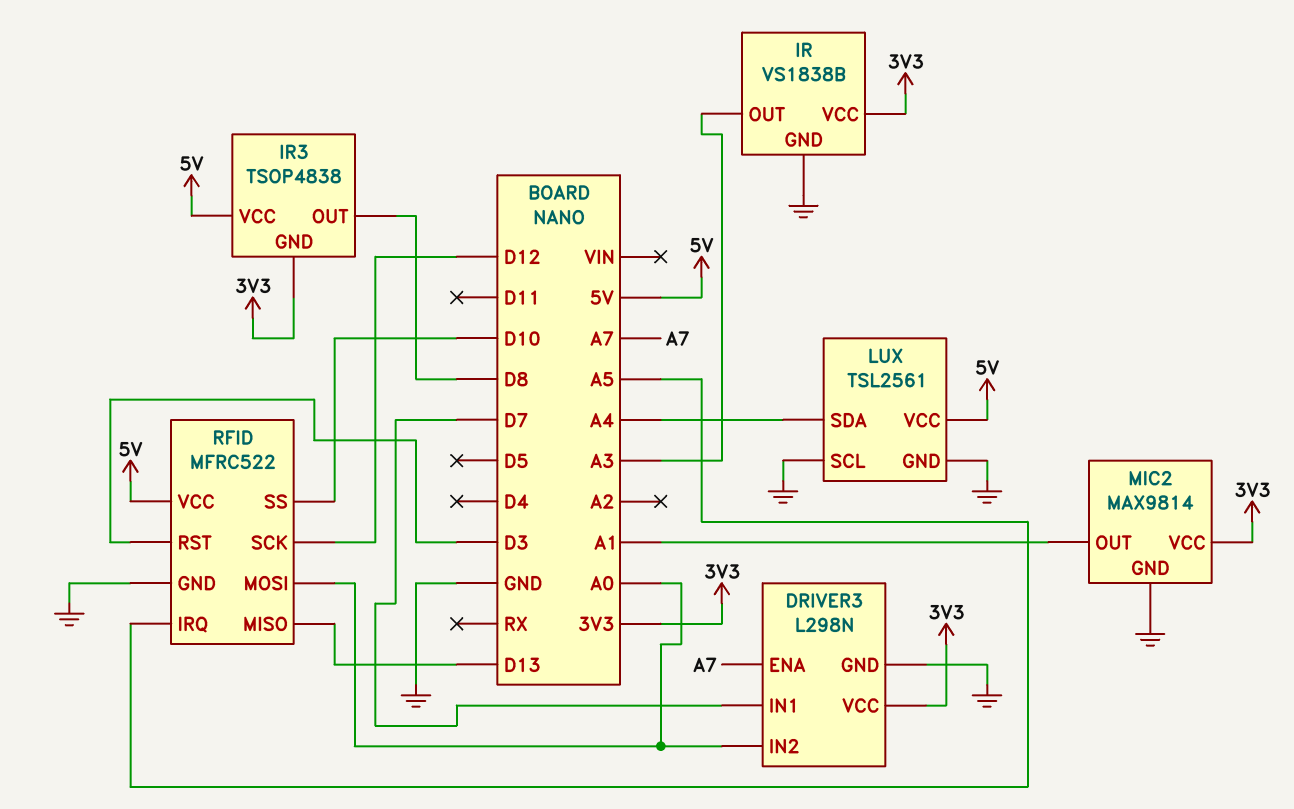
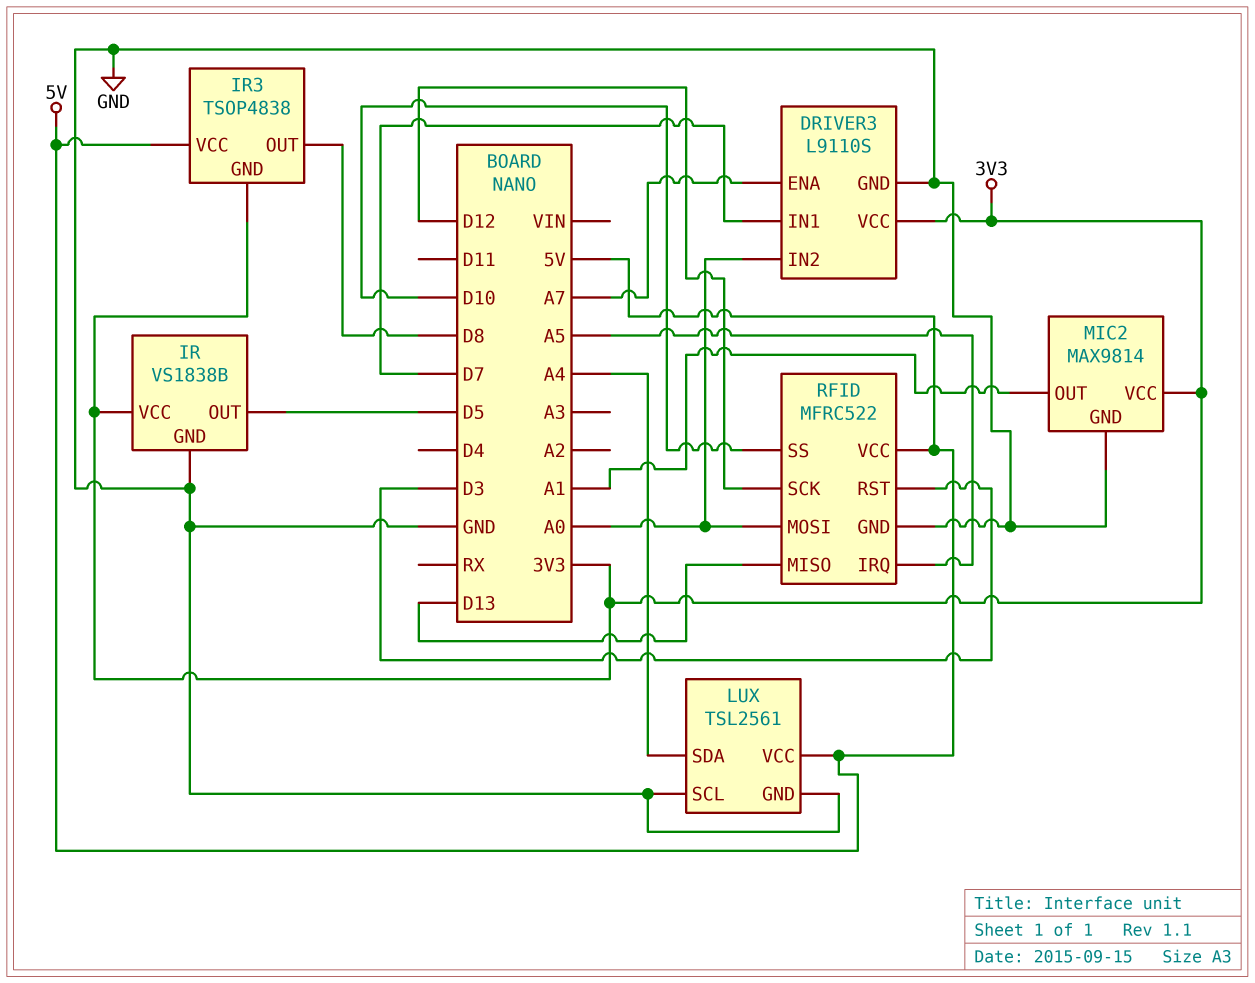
DRIVER3: L298N -> L9110S
IR pin OUT: A3 -> D5

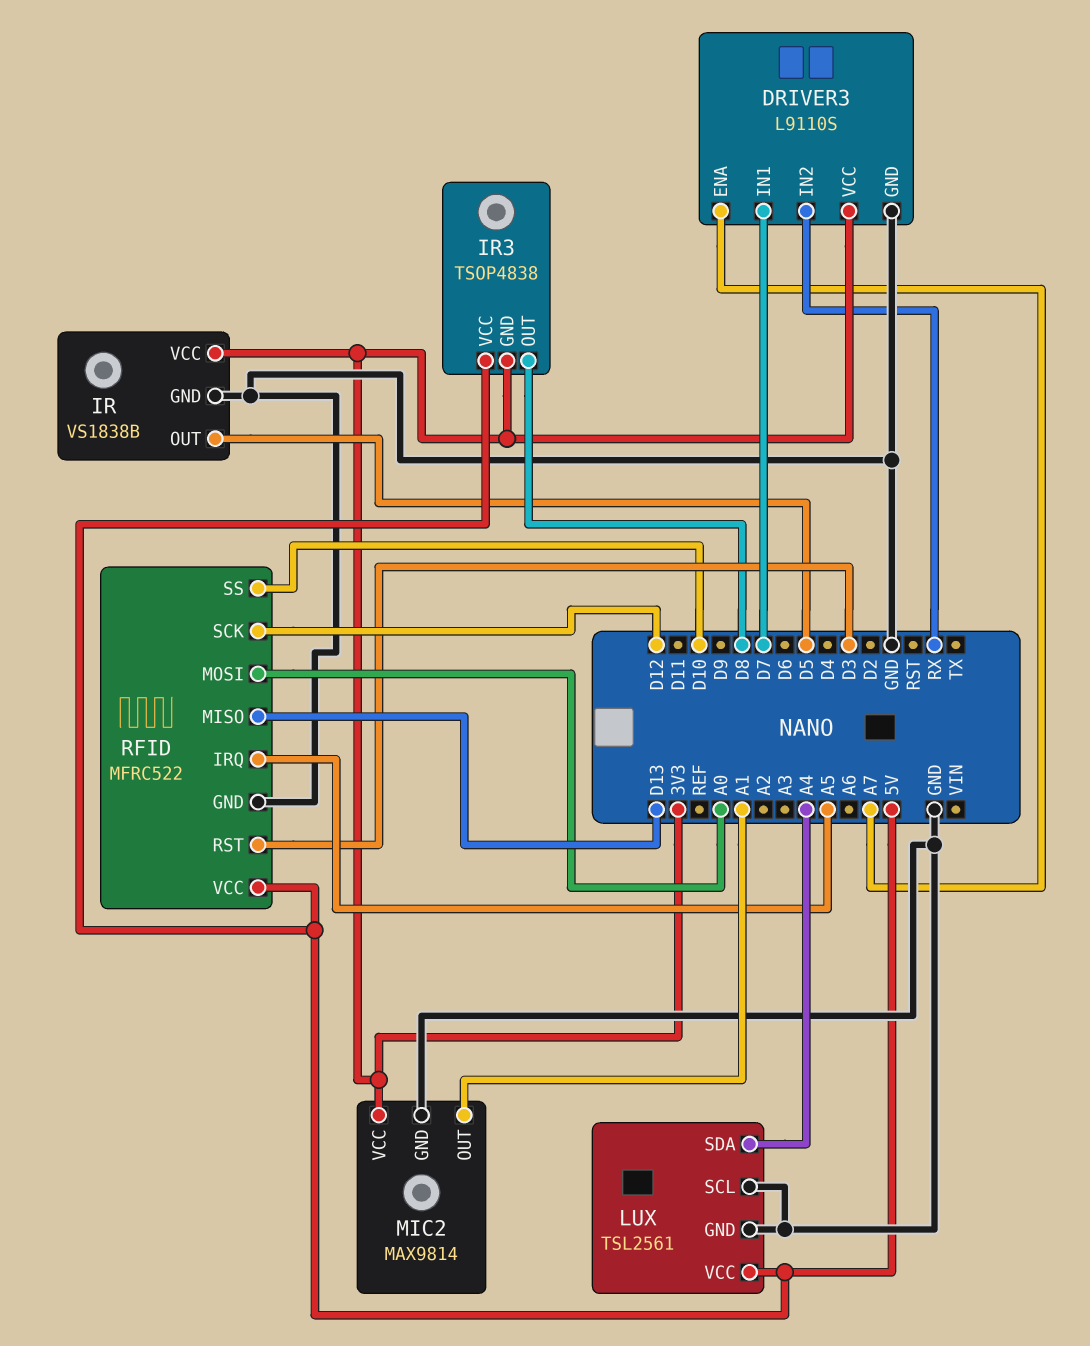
DRIVER3 pin IN2: A0 -> RX

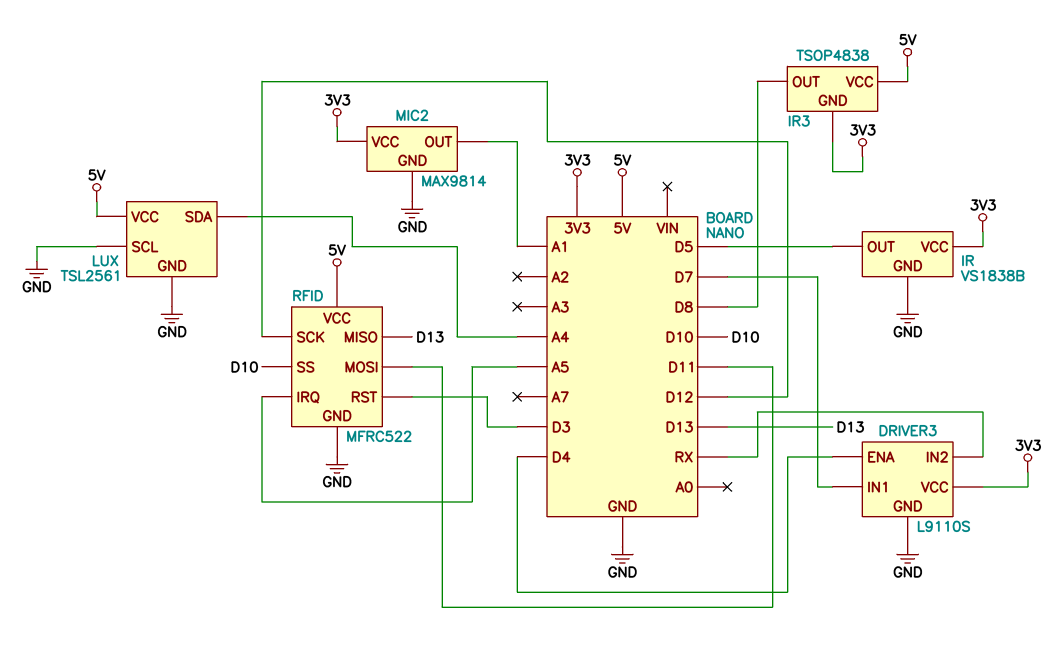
DRIVER3 pin ENA: A7 -> D4
RFID pin MOSI: A0 -> D11

